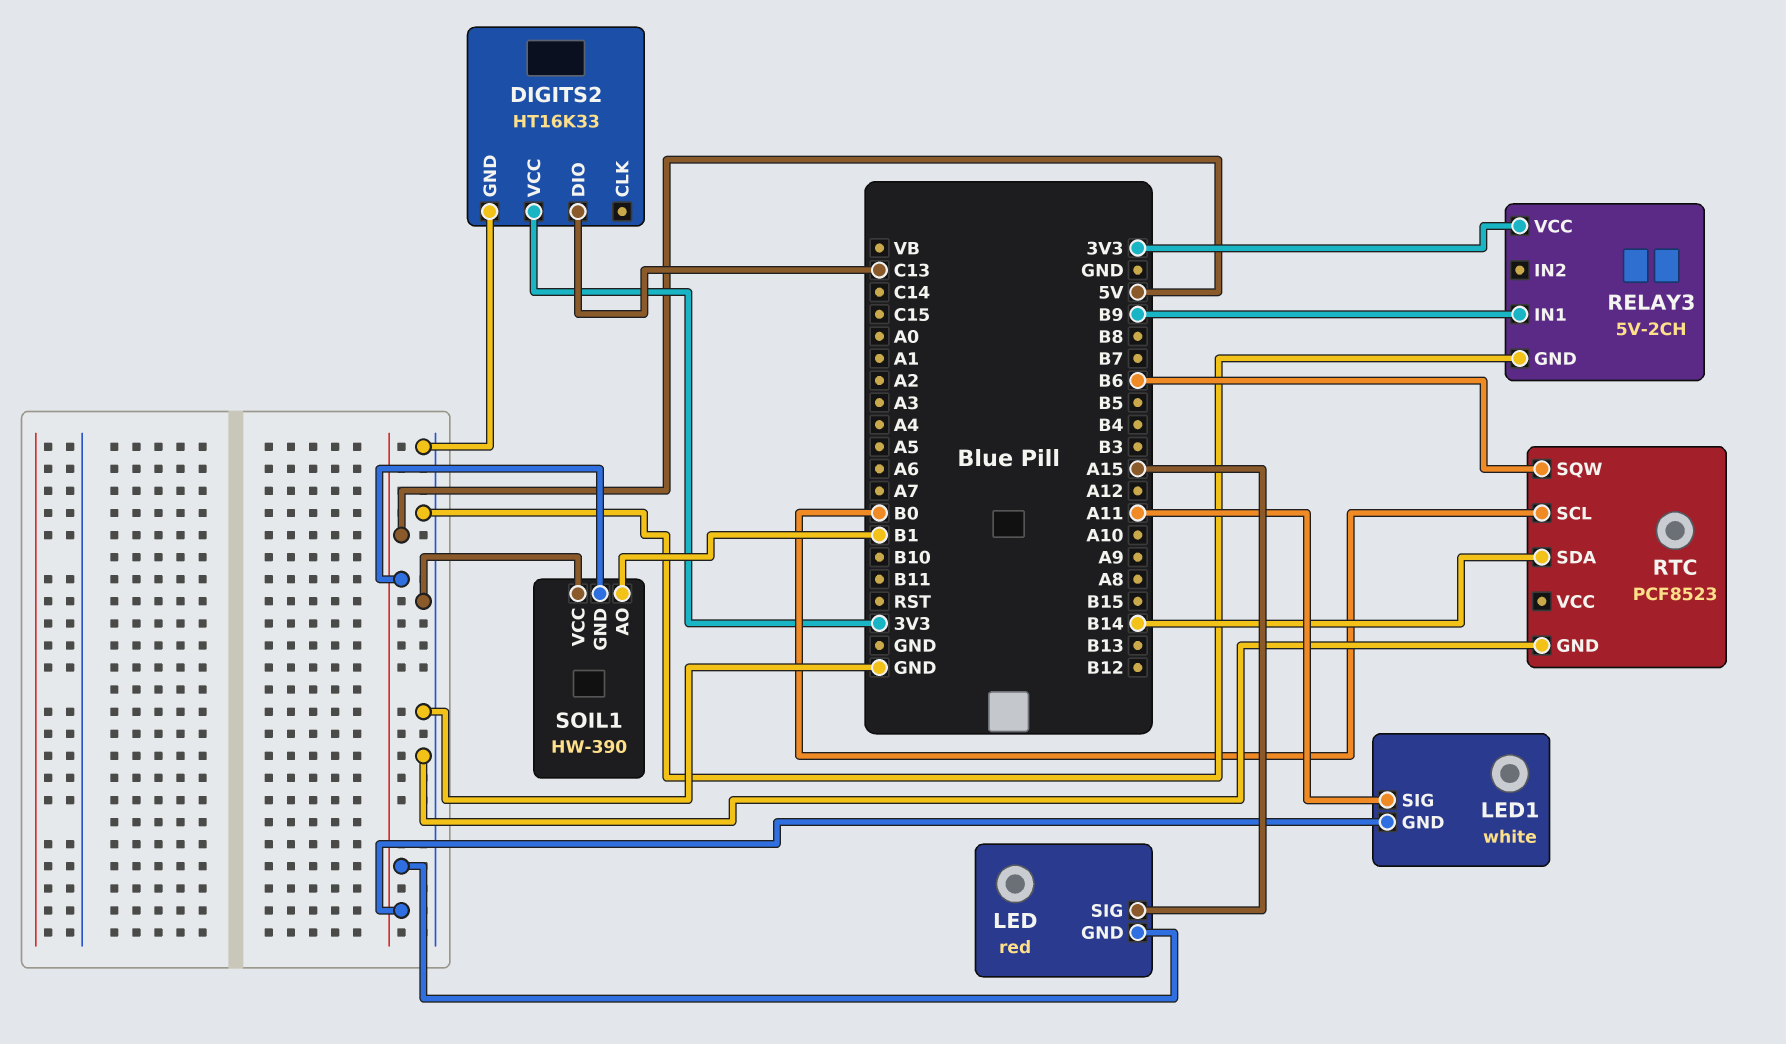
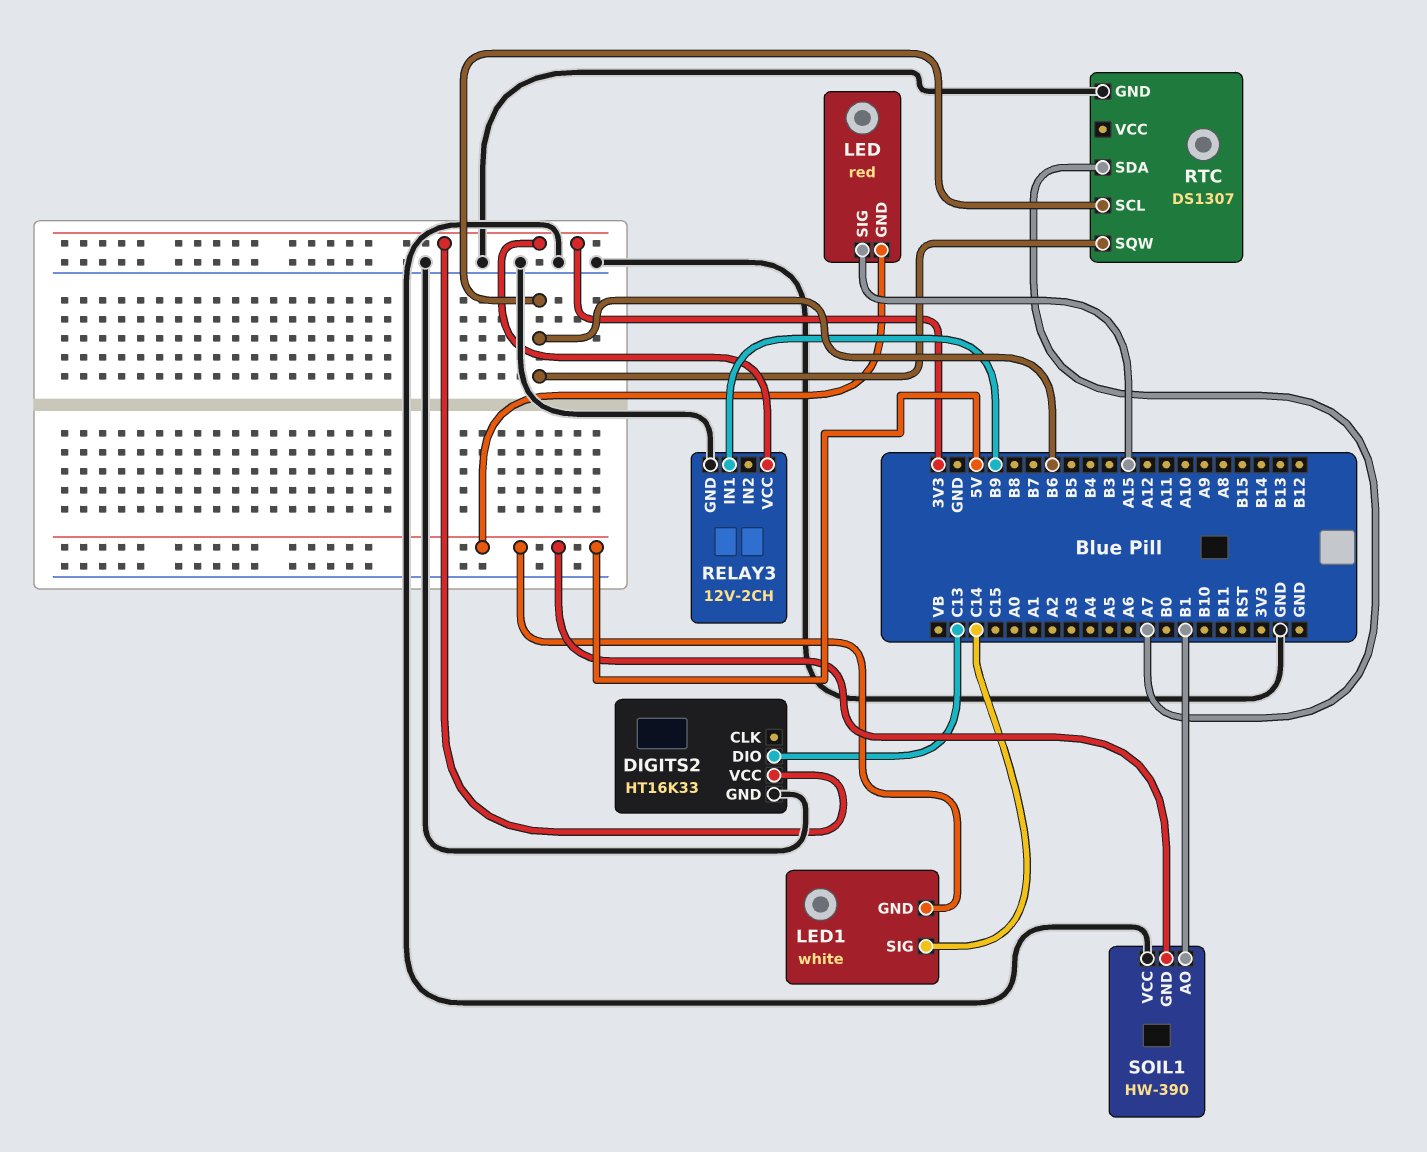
LED1 pin SIG: A11 -> C14
RELAY3: 5V-2CH -> 12V-2CH
RTC: PCF8523 -> DS1307
RTC pin SCL: B0 -> B6
RTC pin SDA: B14 -> A7

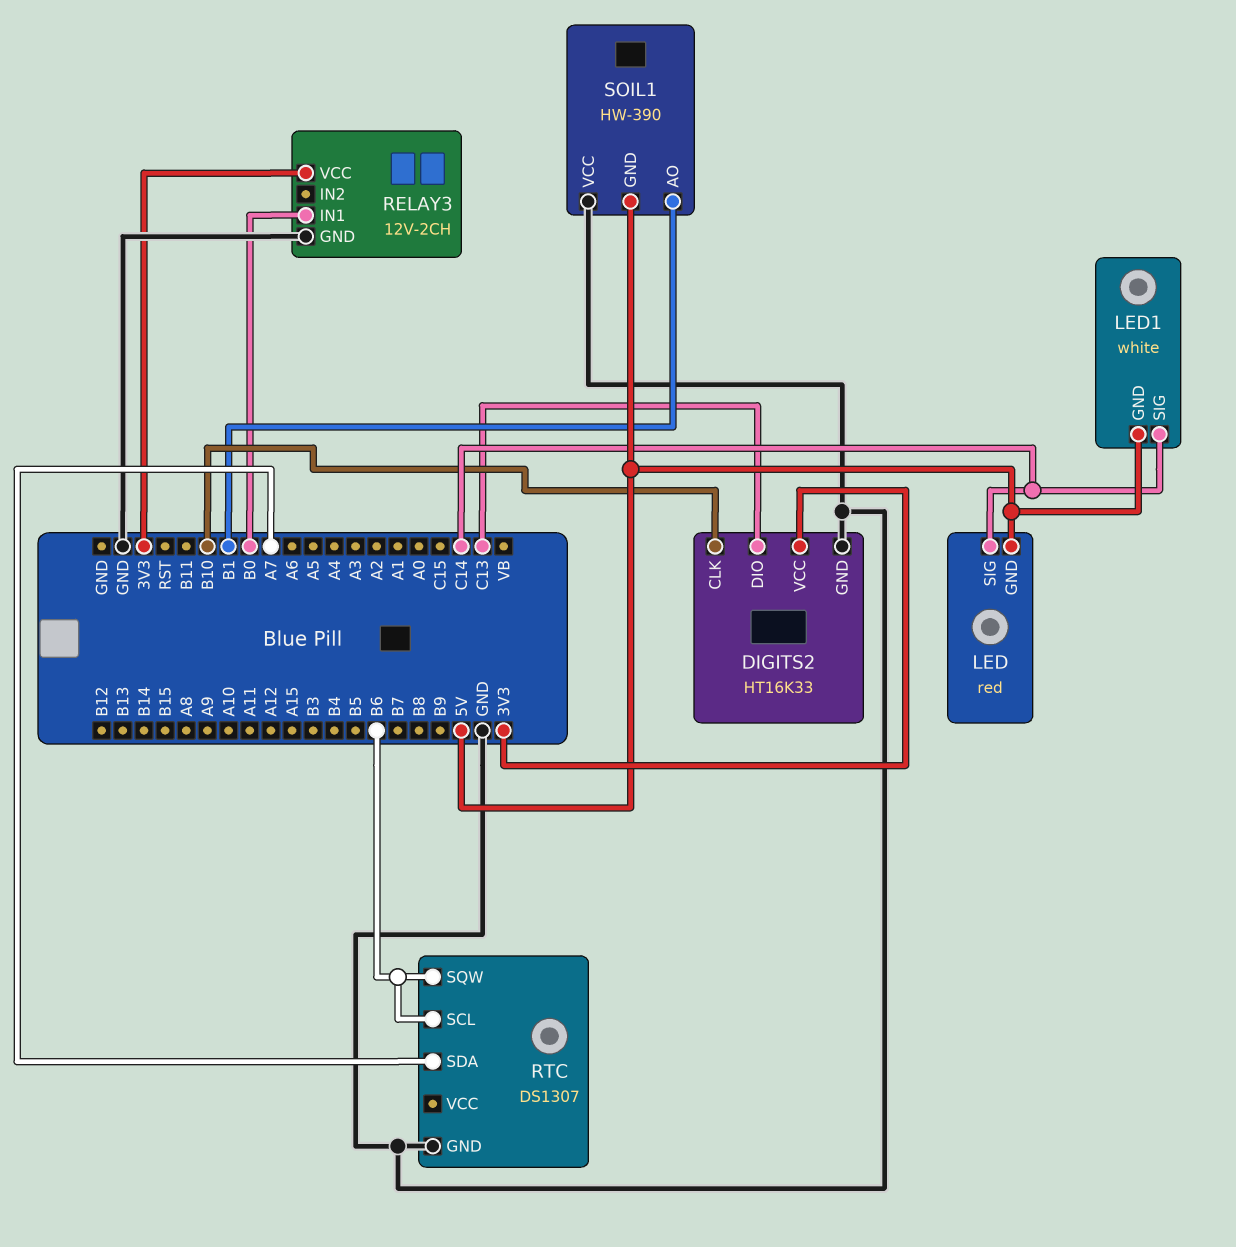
DIGITS2 pin CLK: none -> B10
LED pin SIG: A15 -> C14
RELAY3 pin IN1: B9 -> B0

